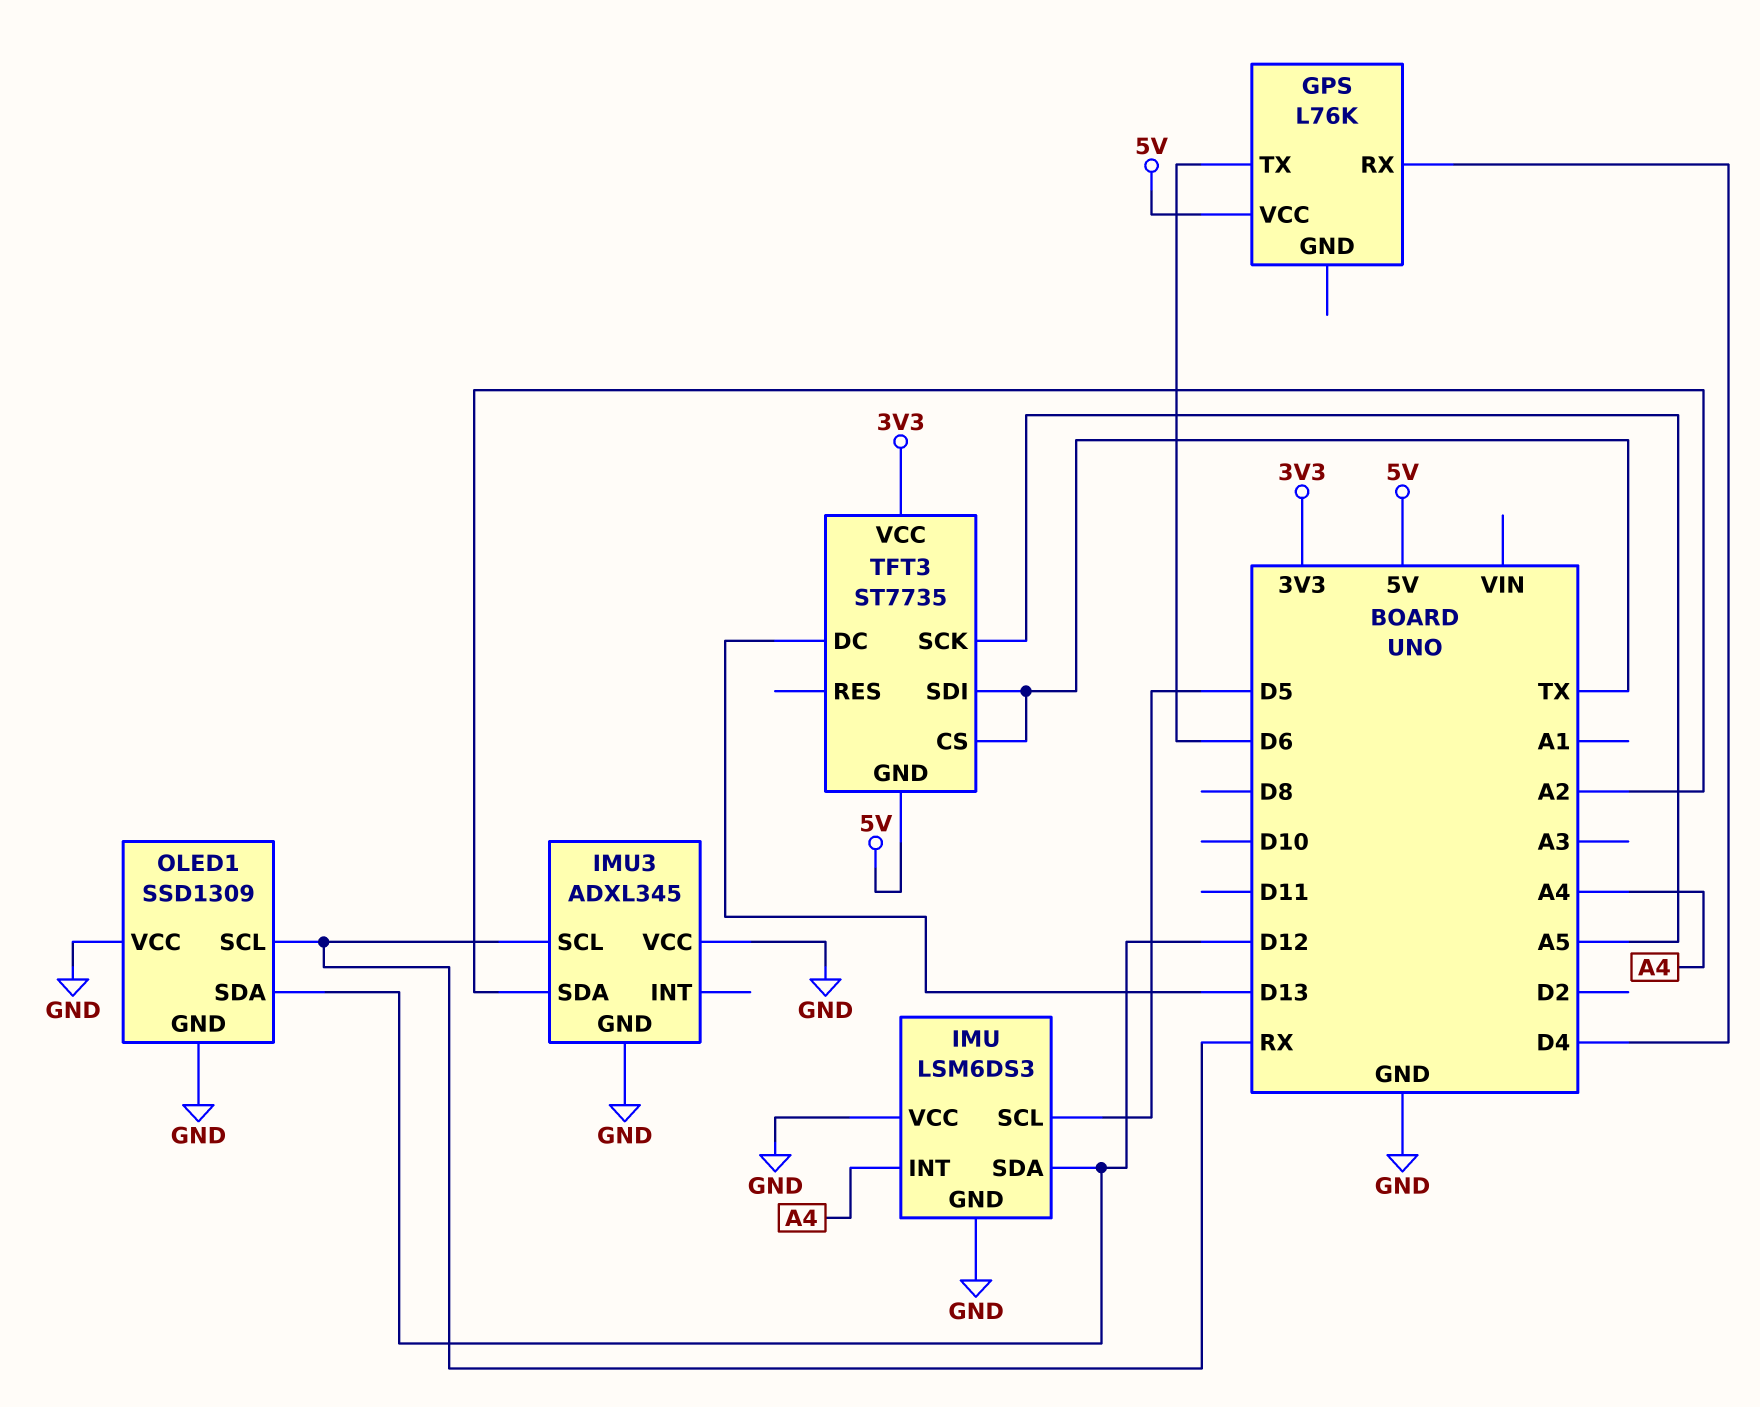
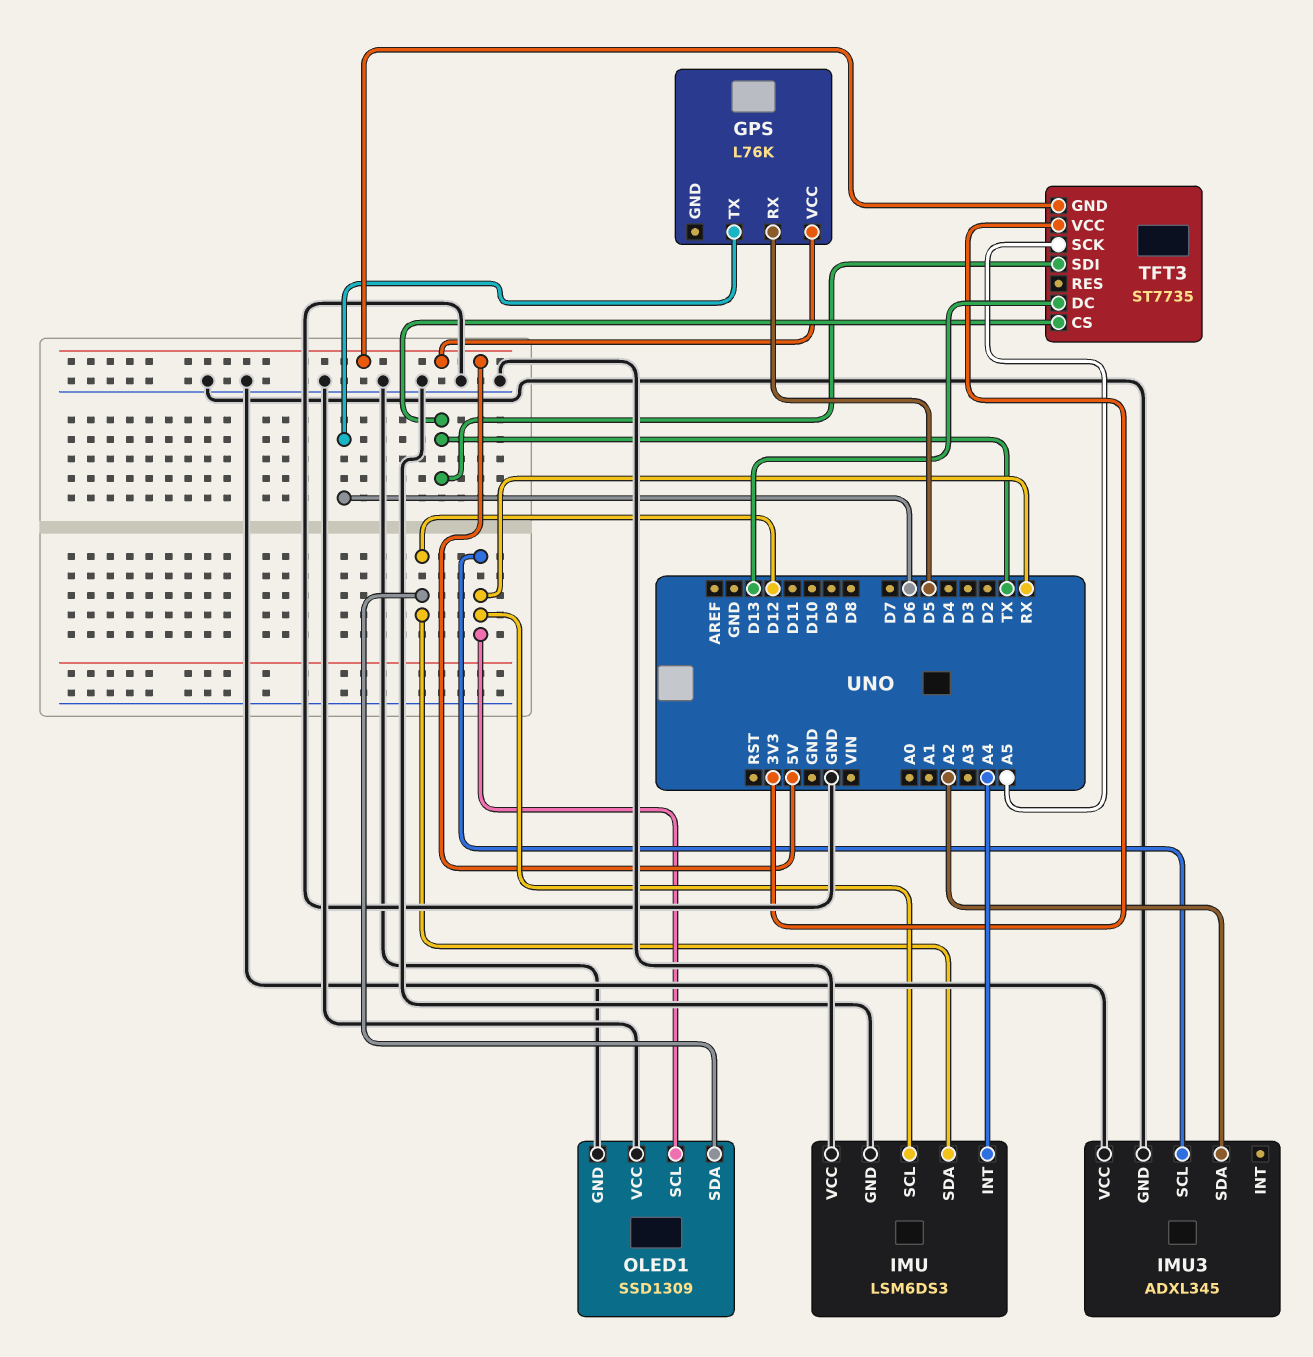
GPS pin RX: D4 -> D5
IMU pin SCL: D5 -> RX

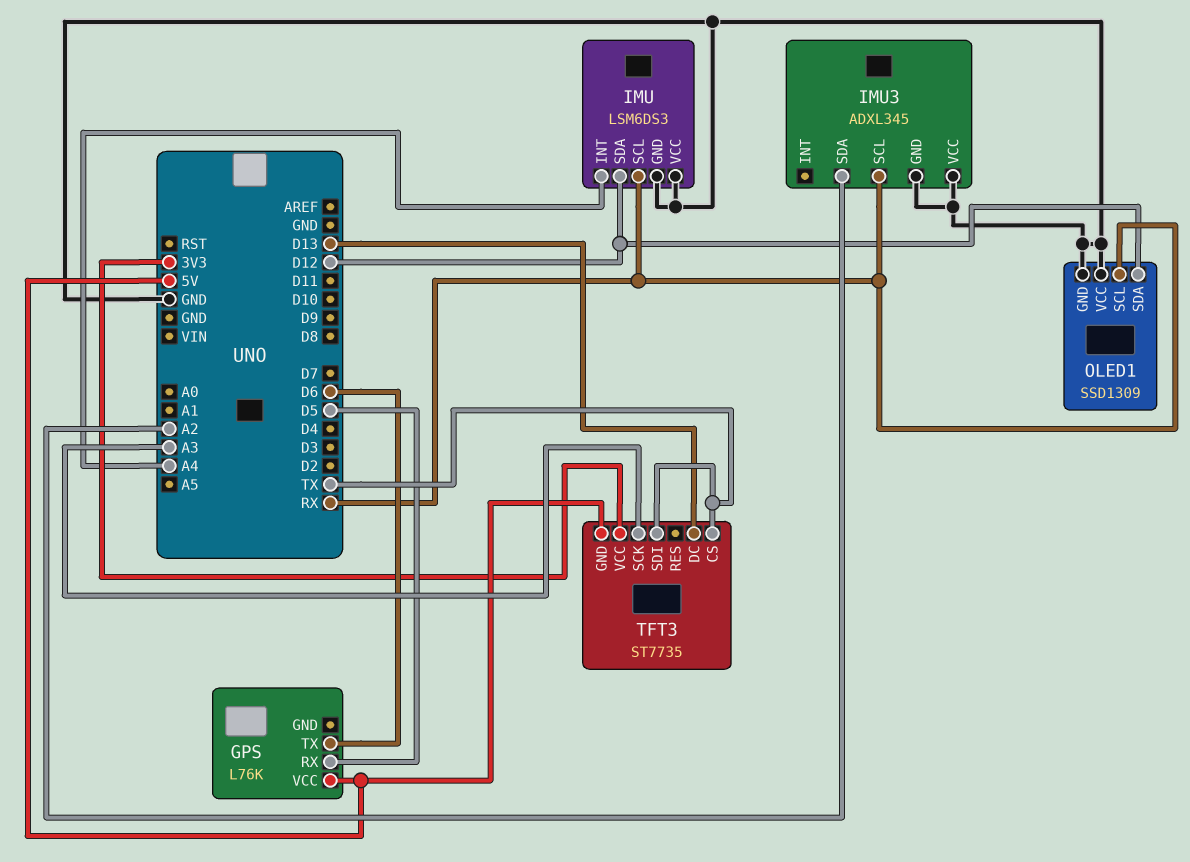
TFT3 pin SCK: A5 -> A3

